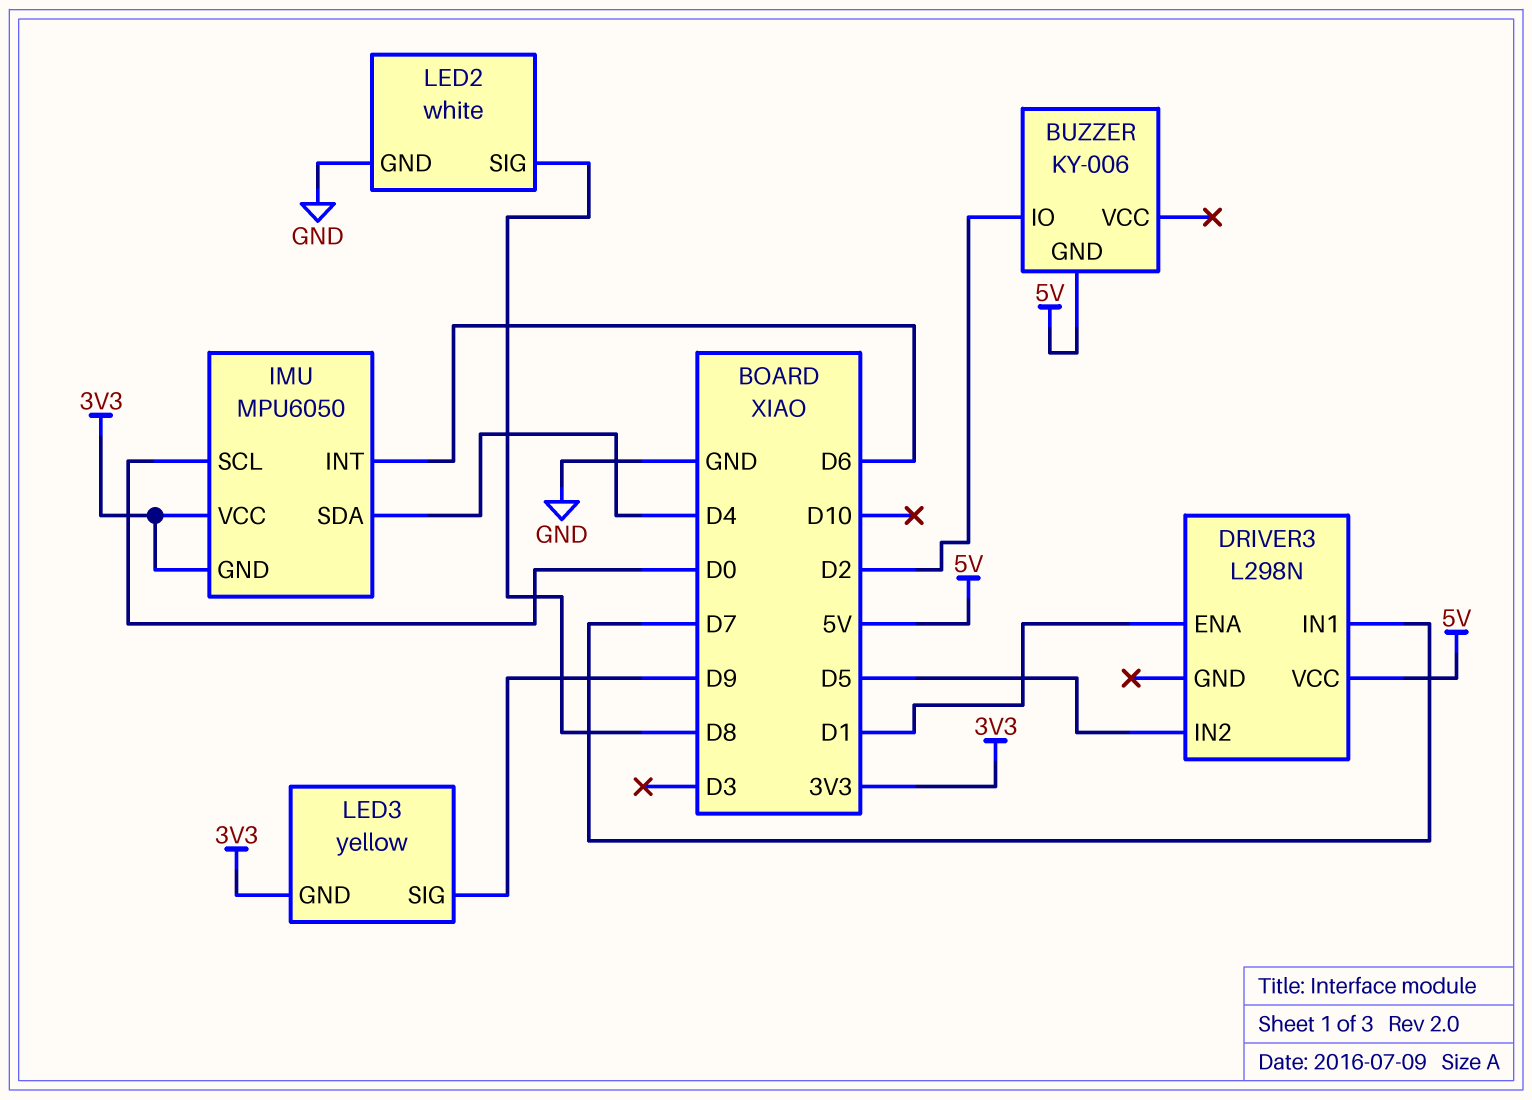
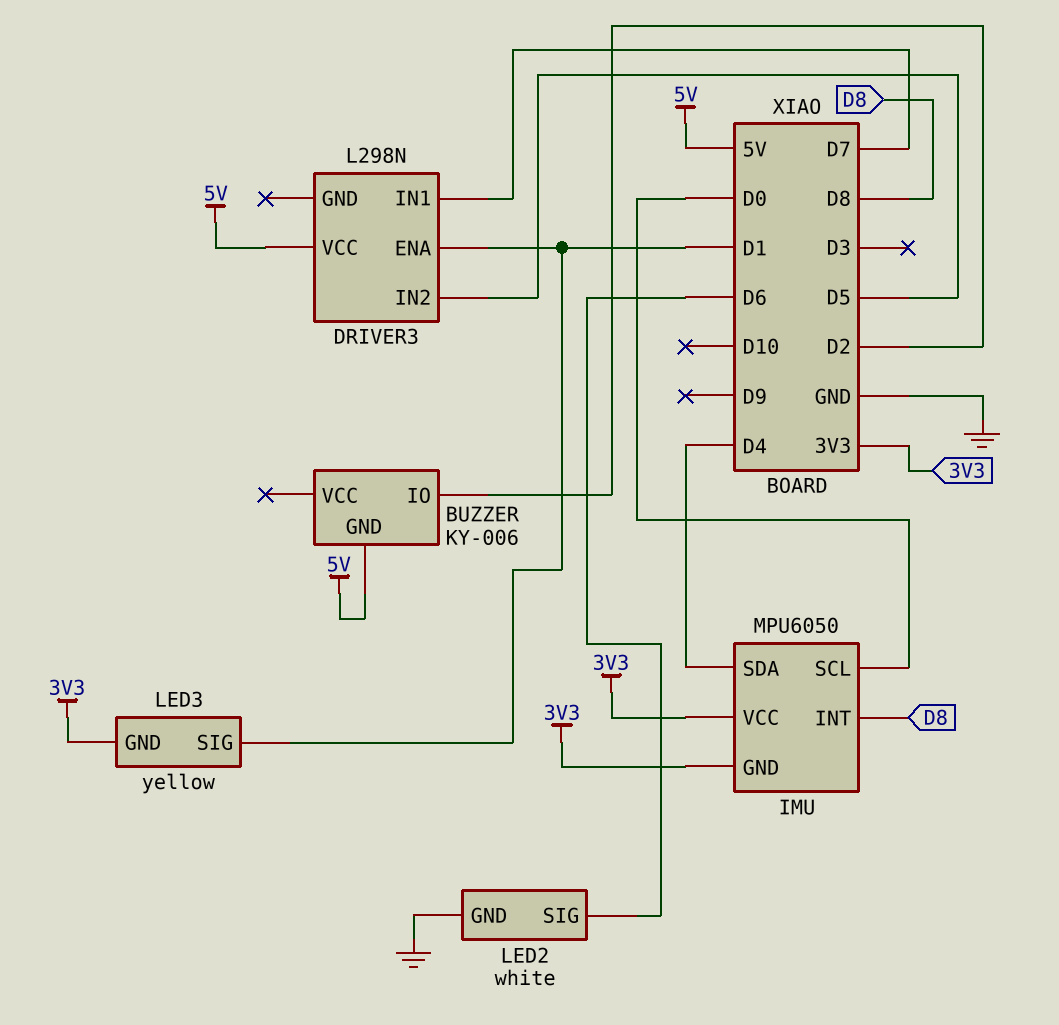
IMU pin INT: D6 -> D8
LED2 pin SIG: D8 -> D6
LED3 pin SIG: D9 -> D1

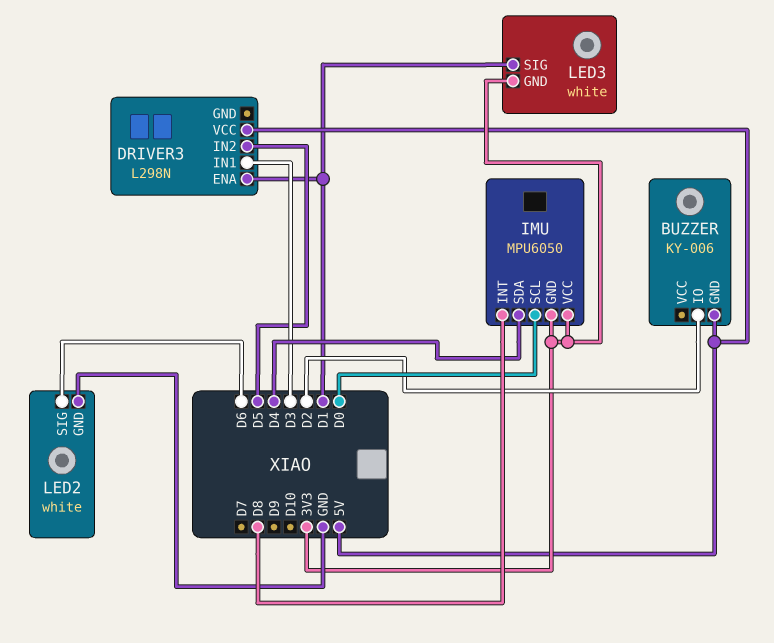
DRIVER3 pin IN1: D7 -> D3
LED3: yellow -> white

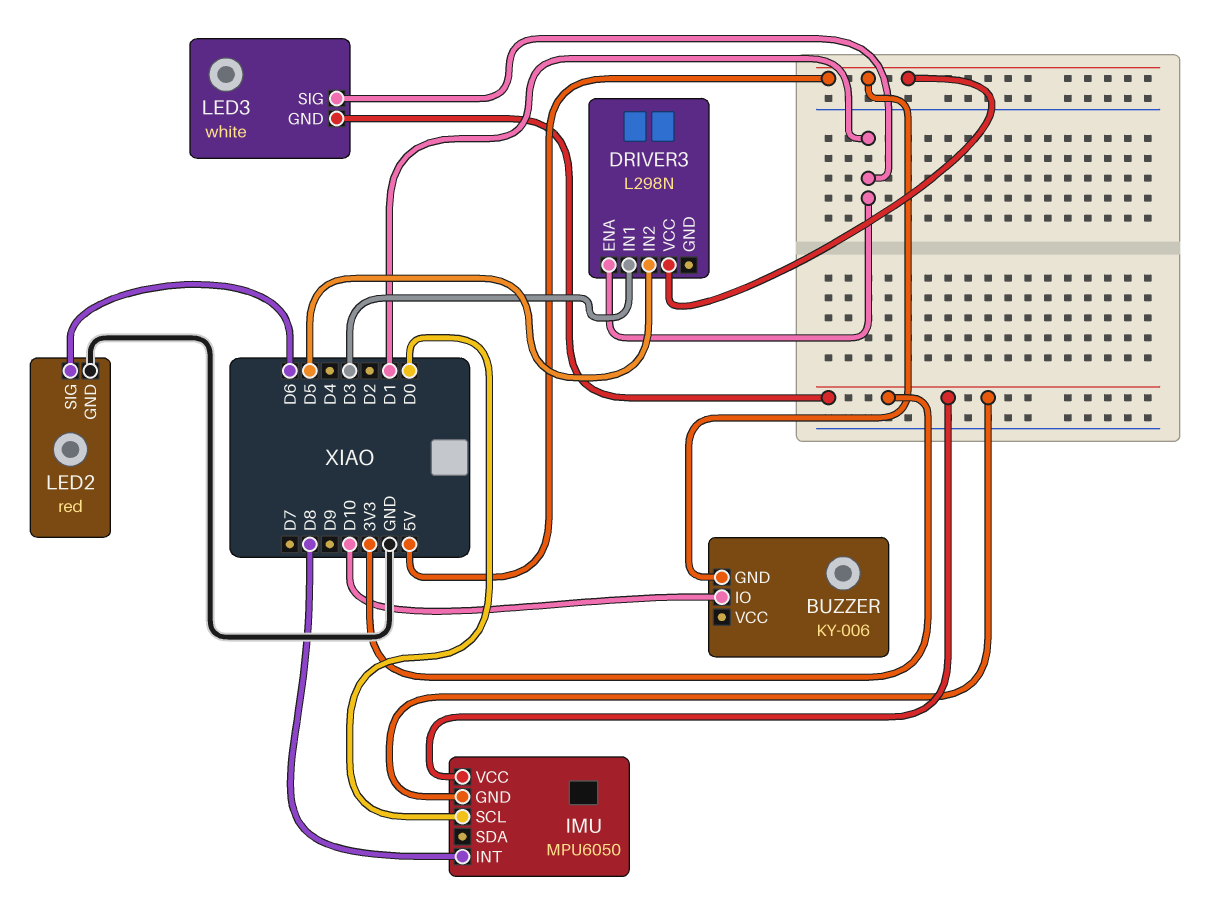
BUZZER pin IO: D2 -> D10
IMU pin SDA: D4 -> none
LED2: white -> red

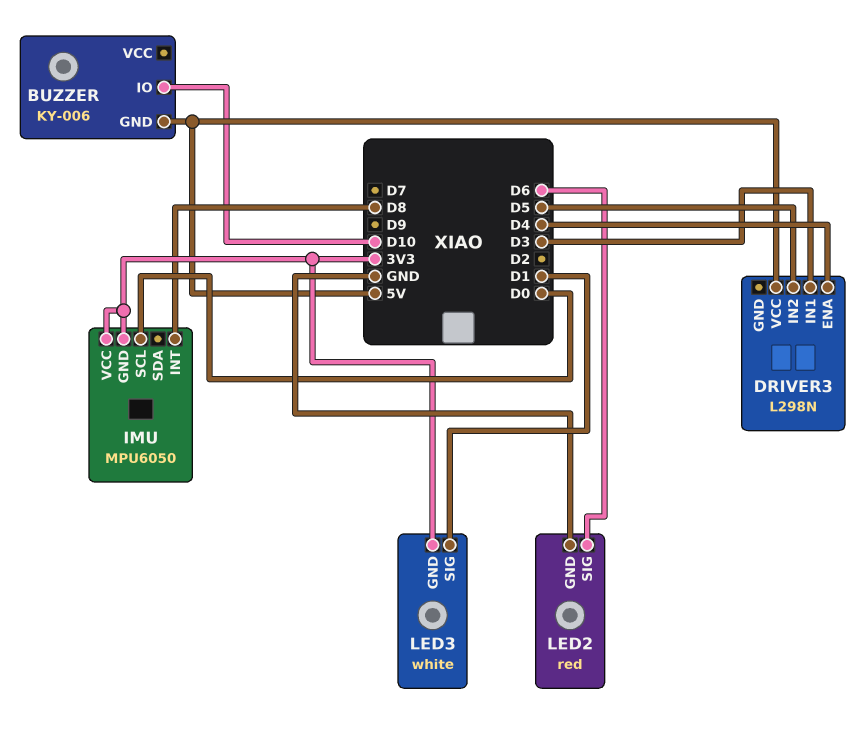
DRIVER3 pin ENA: D1 -> D4

